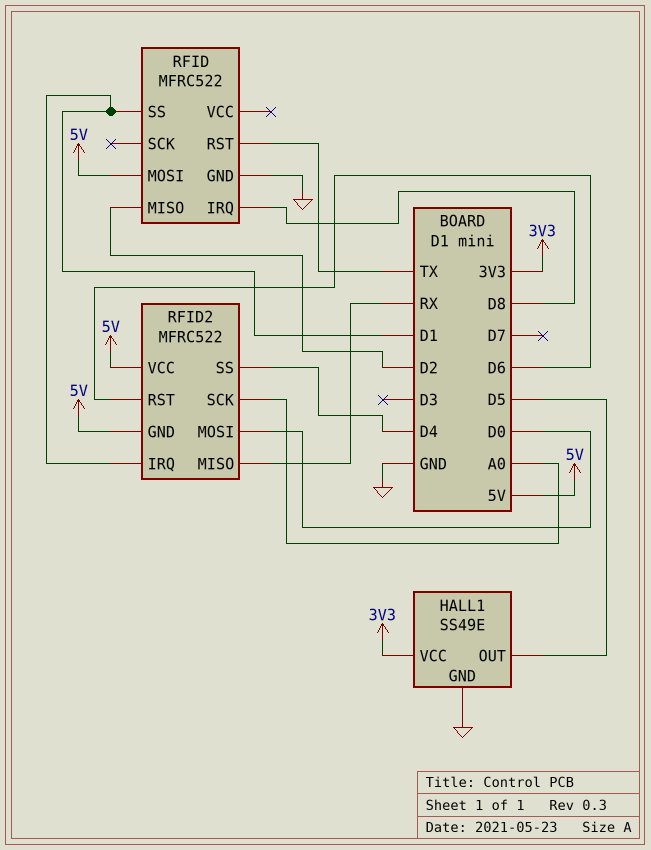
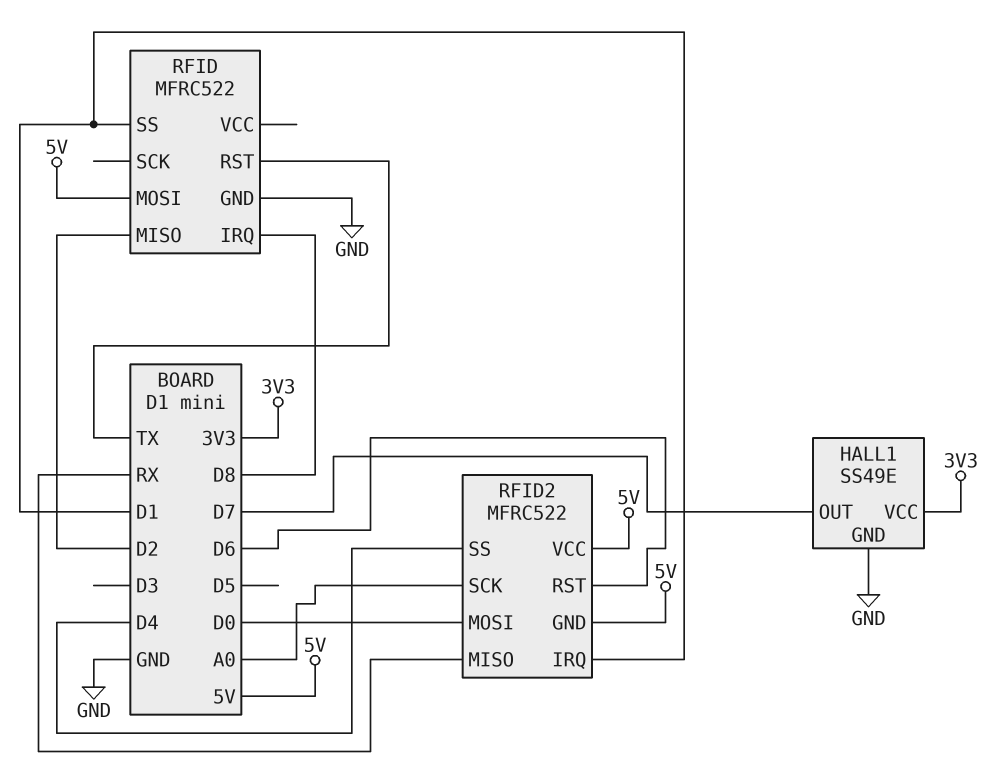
HALL1 pin OUT: D5 -> D7

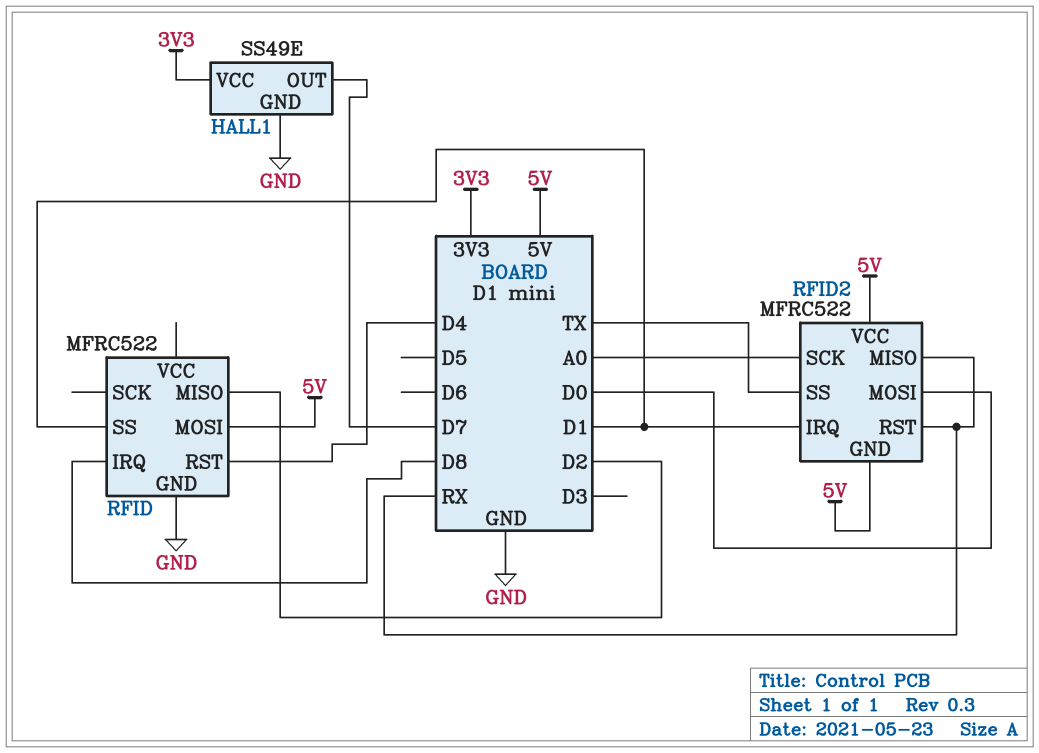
RFID pin RST: TX -> D4
RFID2 pin RST: D6 -> RX
RFID2 pin SS: D4 -> TX

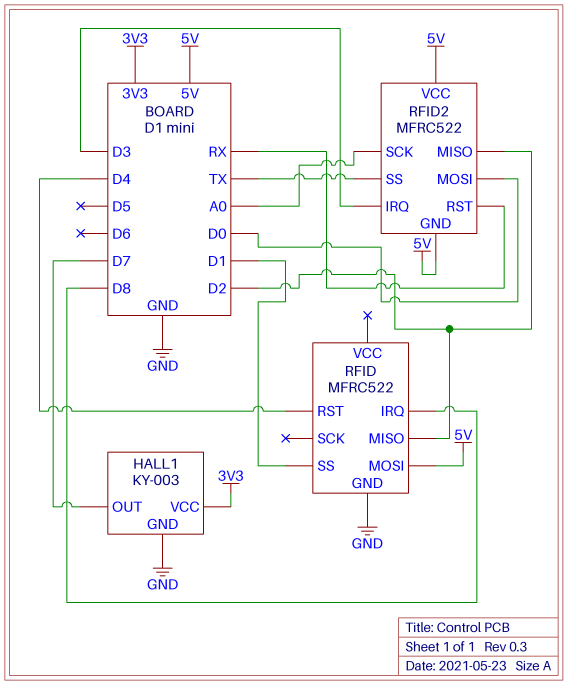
HALL1: SS49E -> KY-003
RFID2 pin IRQ: D1 -> D3
RFID2 pin MISO: RX -> D2

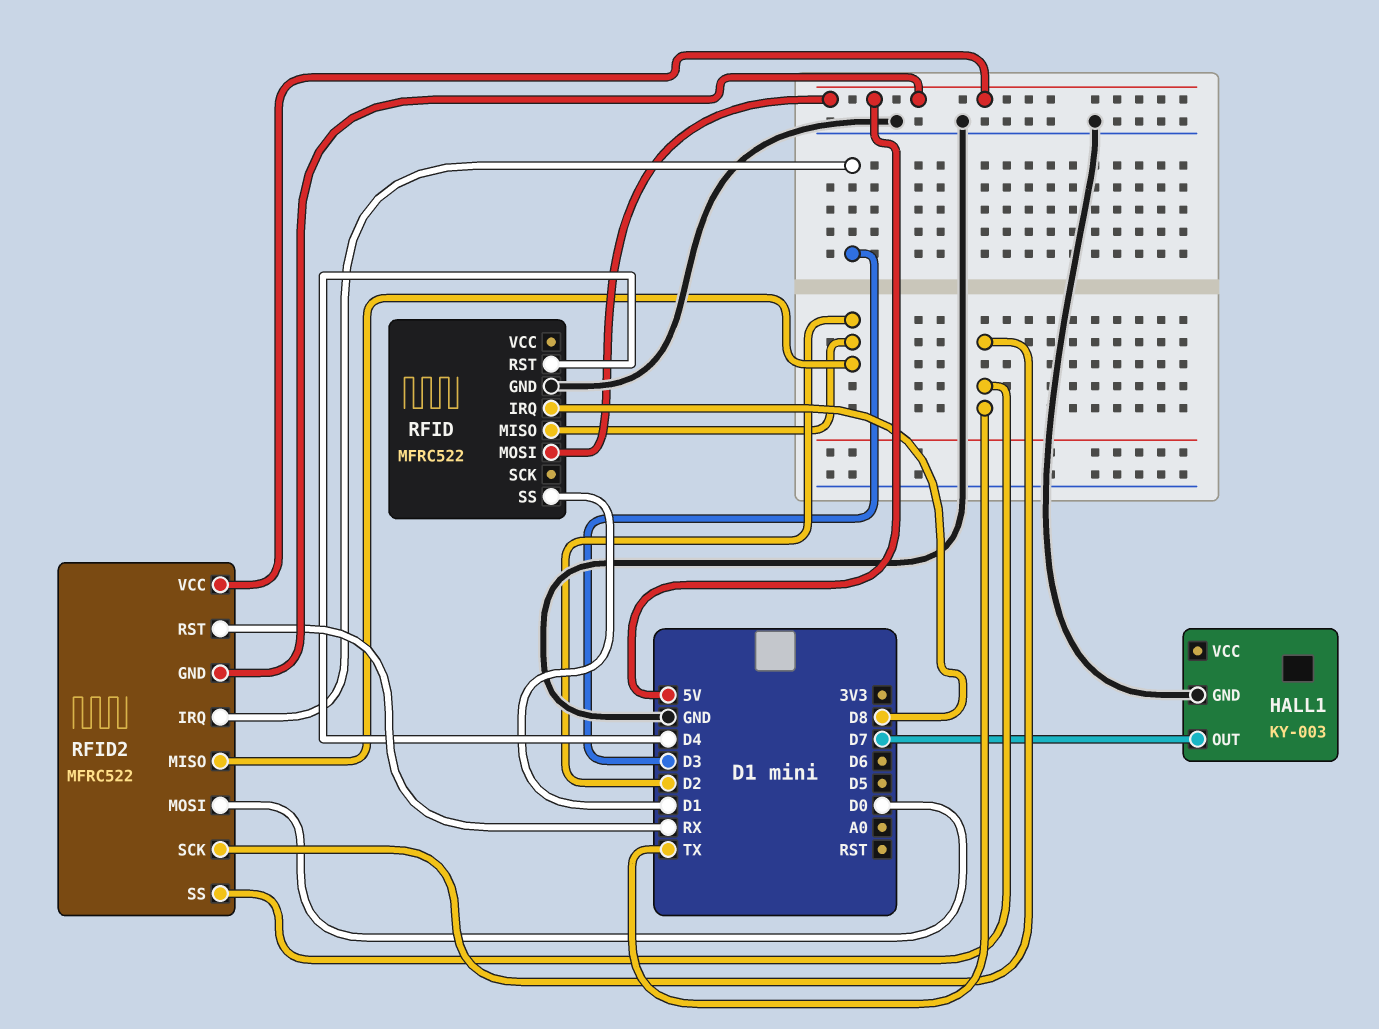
HALL1 pin VCC: 3V3 -> none
RFID2 pin SCK: A0 -> TX

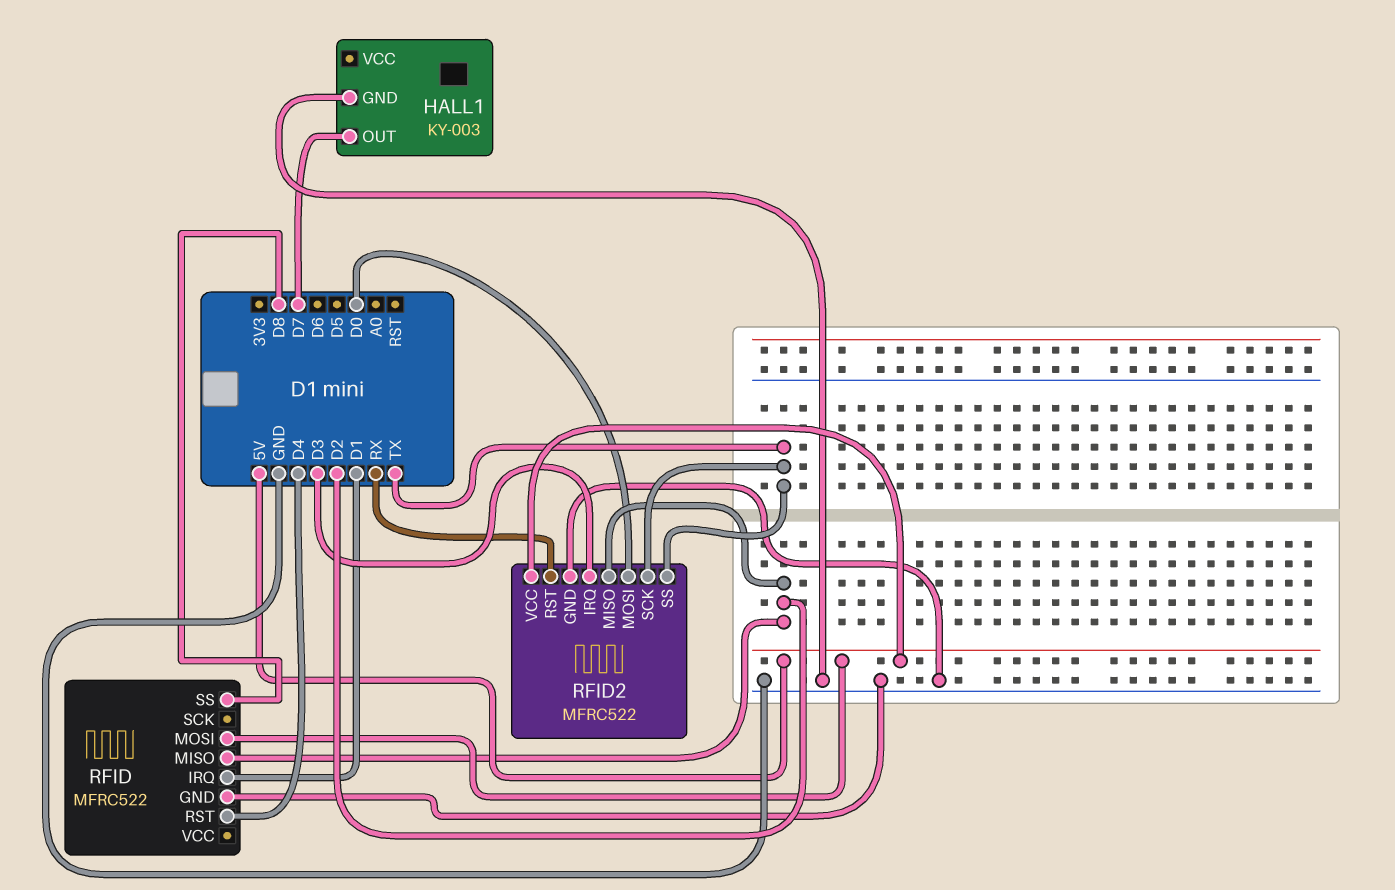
RFID pin IRQ: D8 -> D1
RFID pin SS: D1 -> D8
RFID2 pin GND: 5V -> GND

